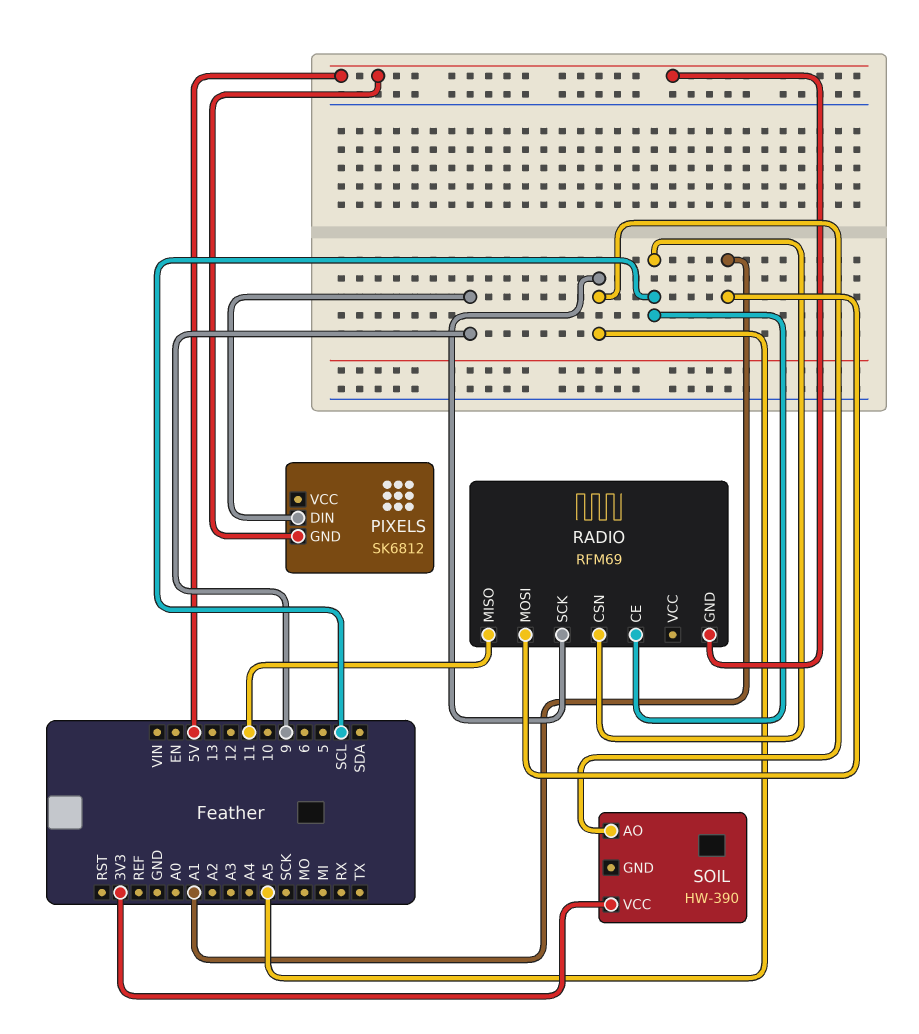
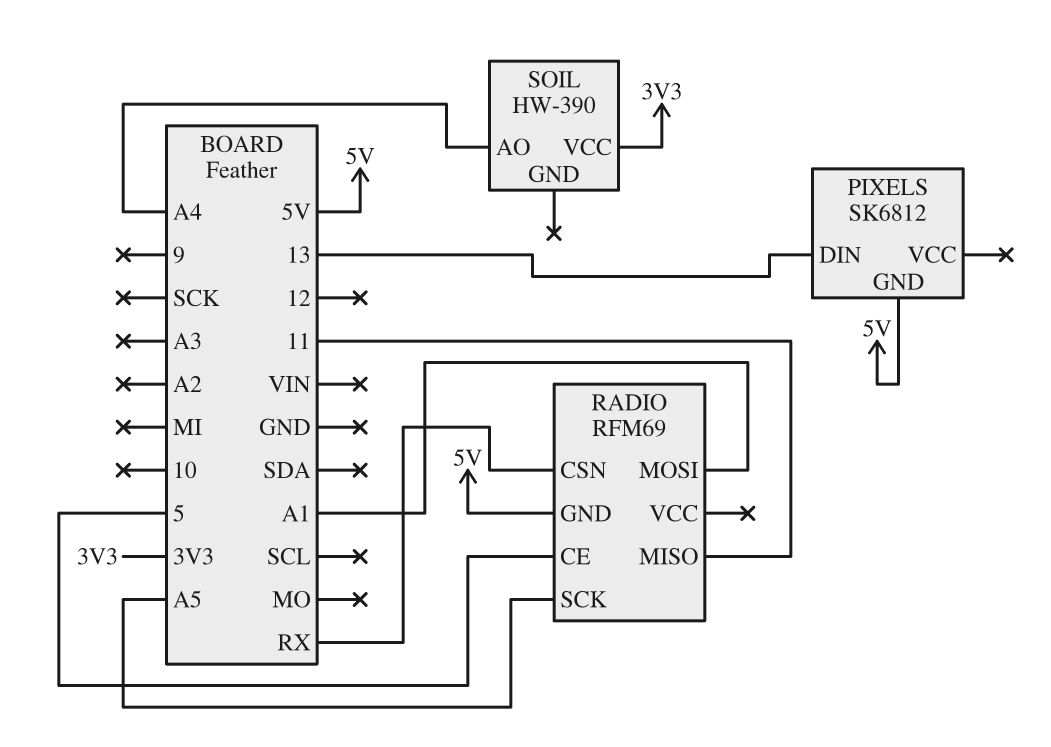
PIXELS pin DIN: 9 -> 13
RADIO pin CE: SCL -> 5
RADIO pin CSN: SCL -> RX
SOIL pin AO: A5 -> A4

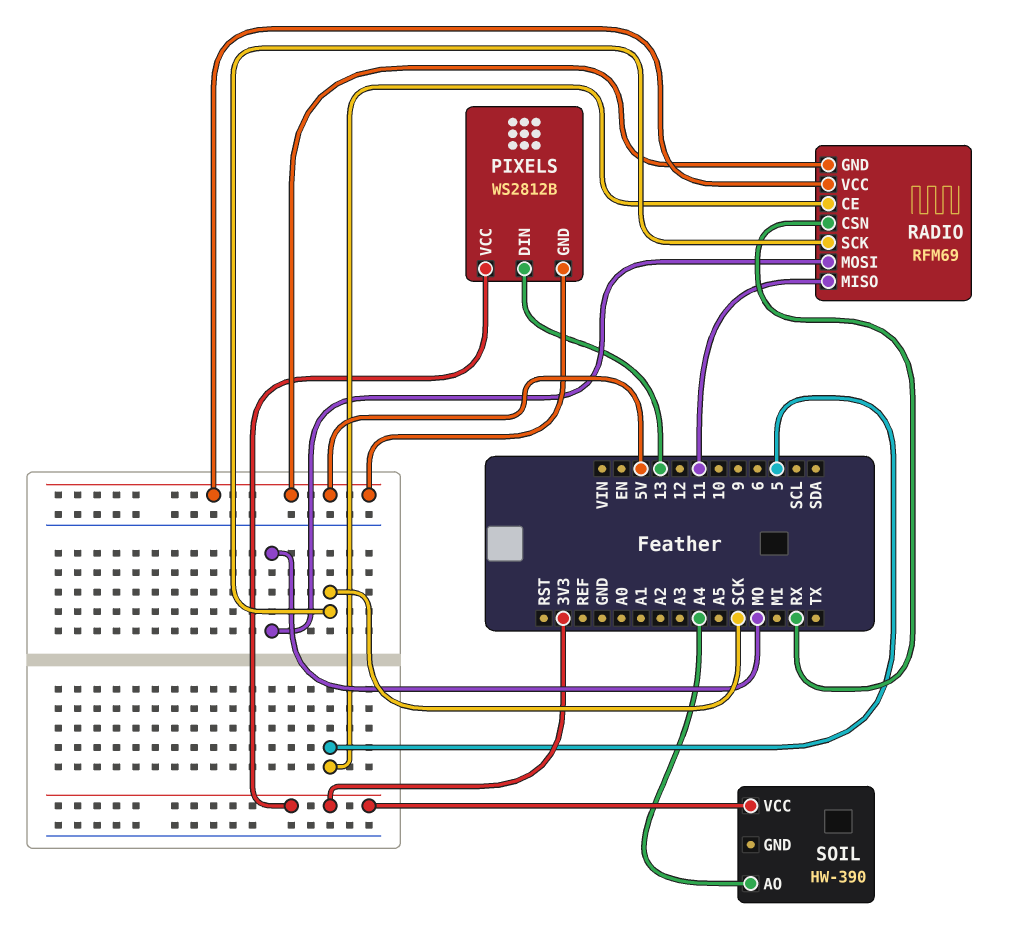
PIXELS: SK6812 -> WS2812B
PIXELS pin VCC: none -> 3V3
RADIO pin MOSI: A1 -> MO
RADIO pin SCK: A5 -> SCK
RADIO pin VCC: none -> 5V

